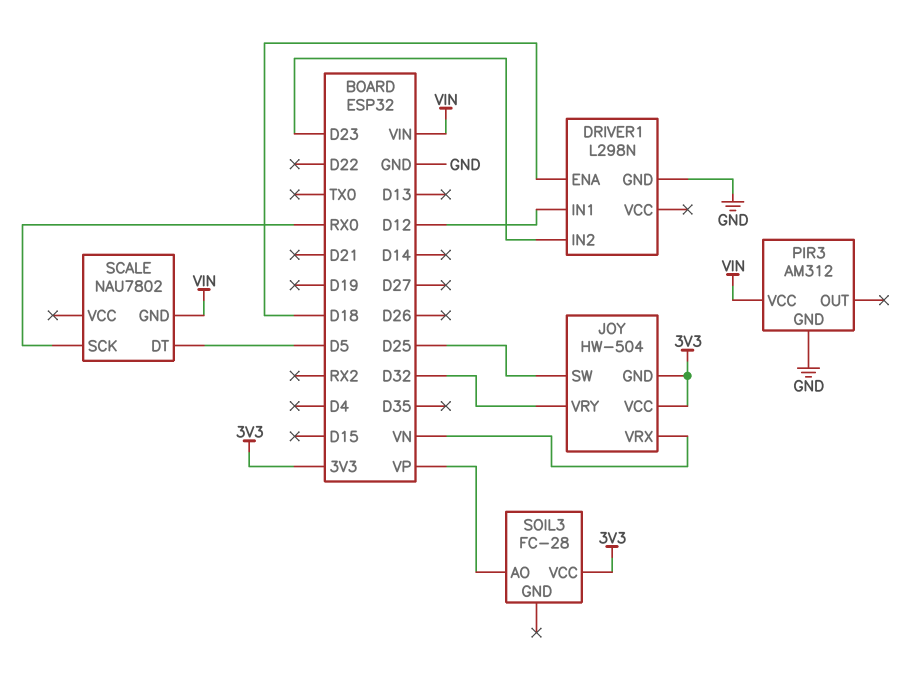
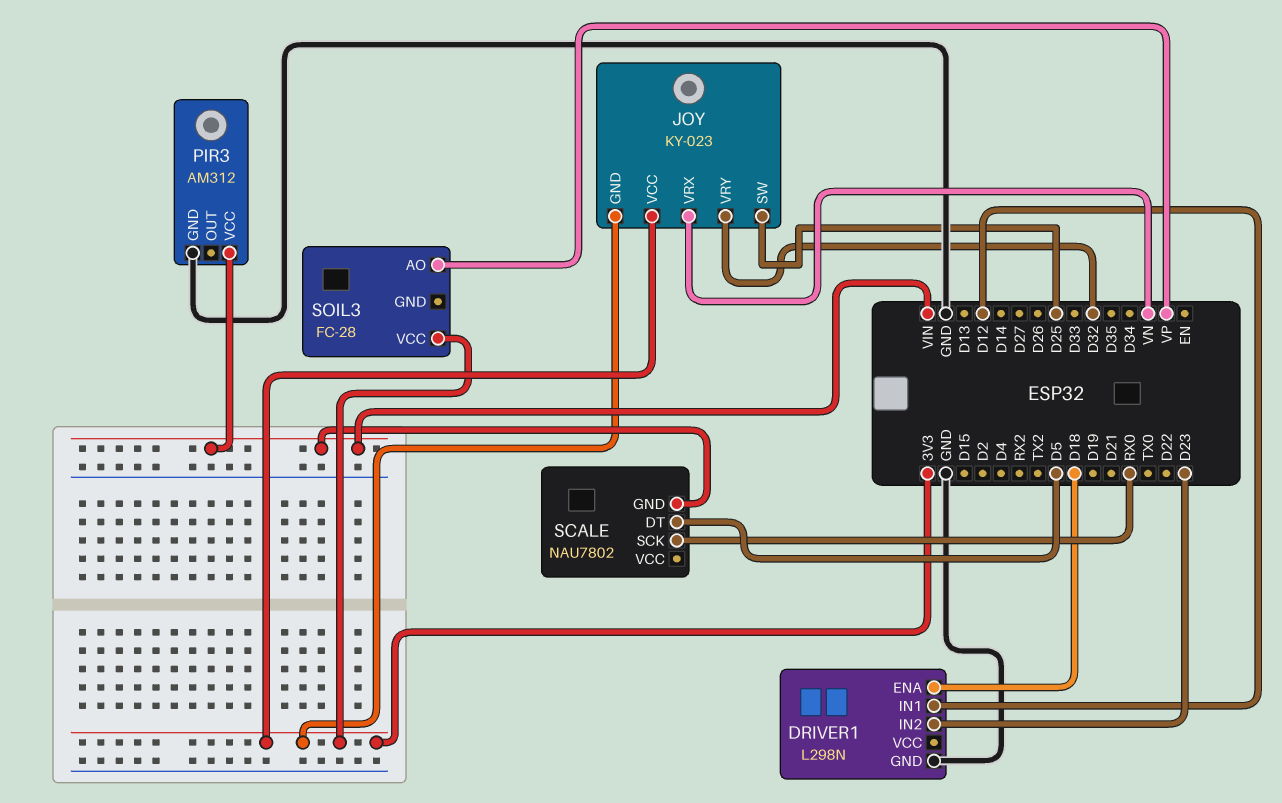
JOY: HW-504 -> KY-023

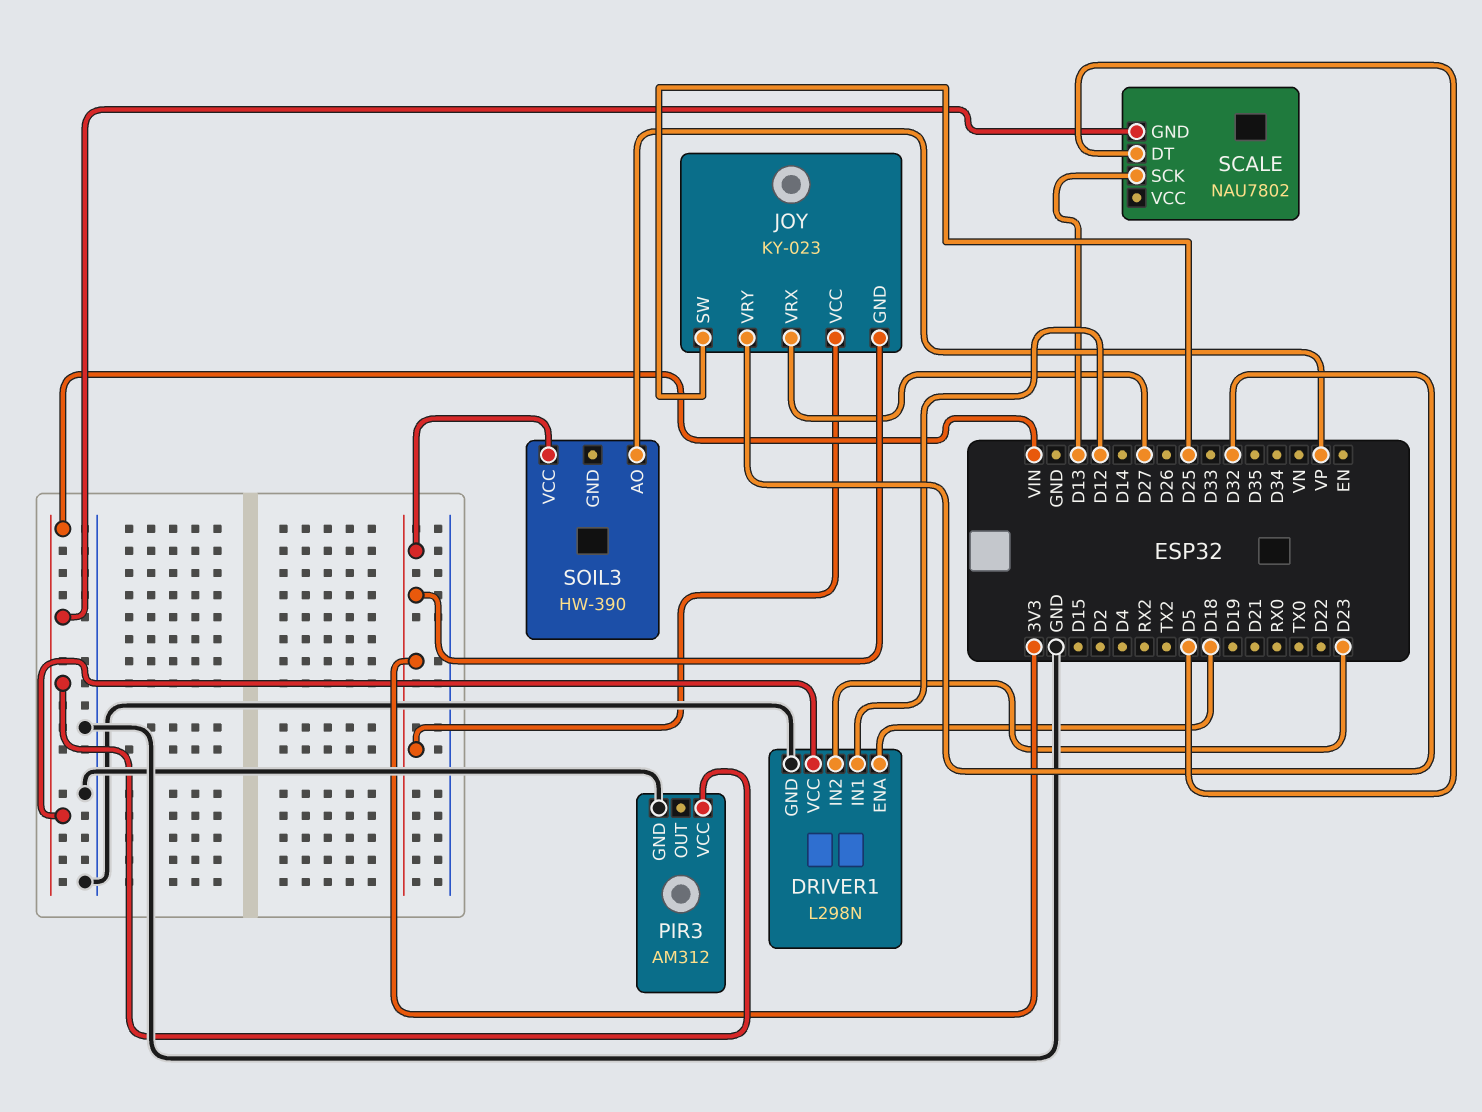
DRIVER1 pin VCC: none -> VIN
JOY pin VRX: VN -> D27
SCALE pin SCK: RX0 -> D13
SOIL3: FC-28 -> HW-390

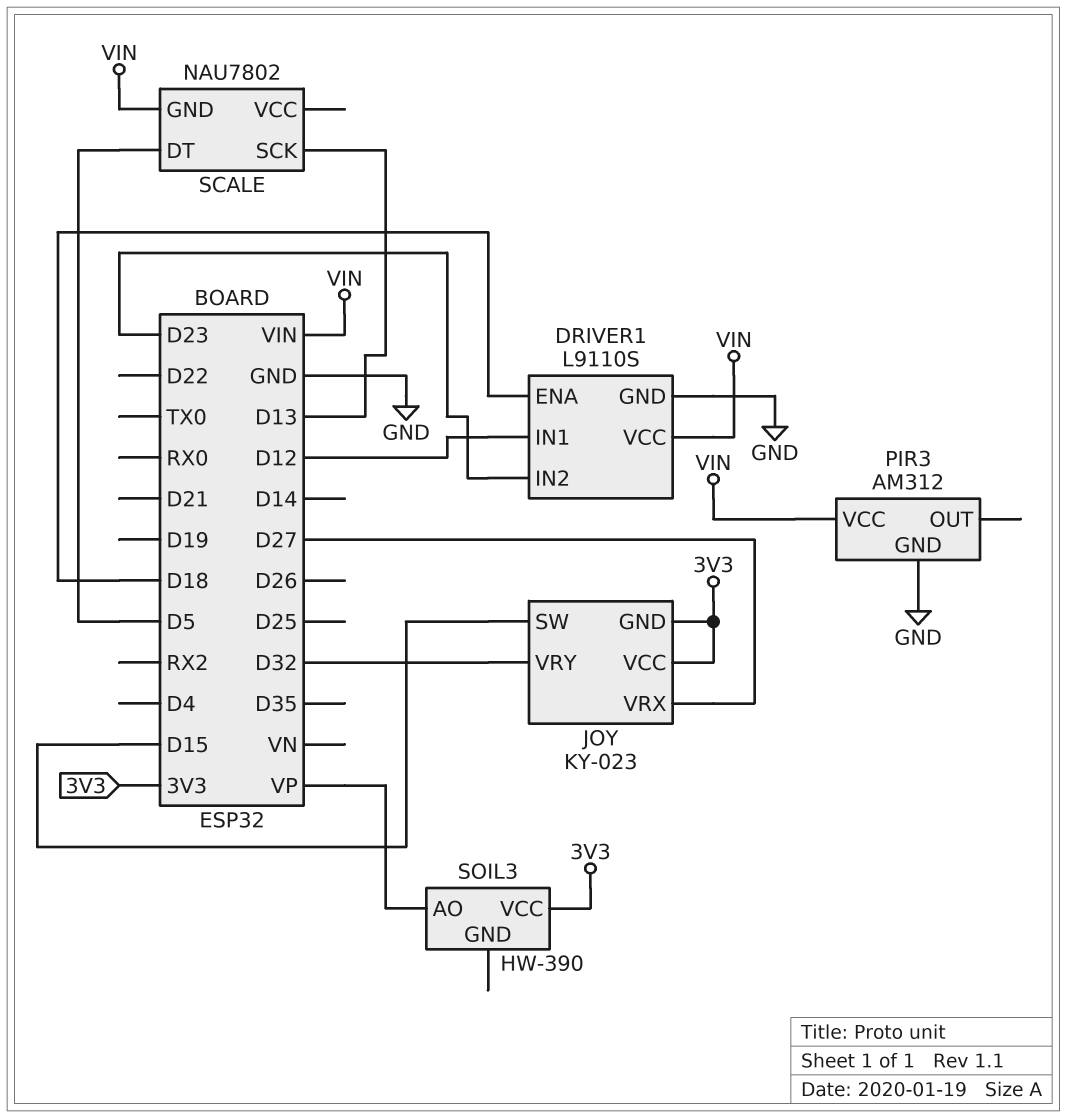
DRIVER1: L298N -> L9110S
JOY pin SW: D25 -> D15

